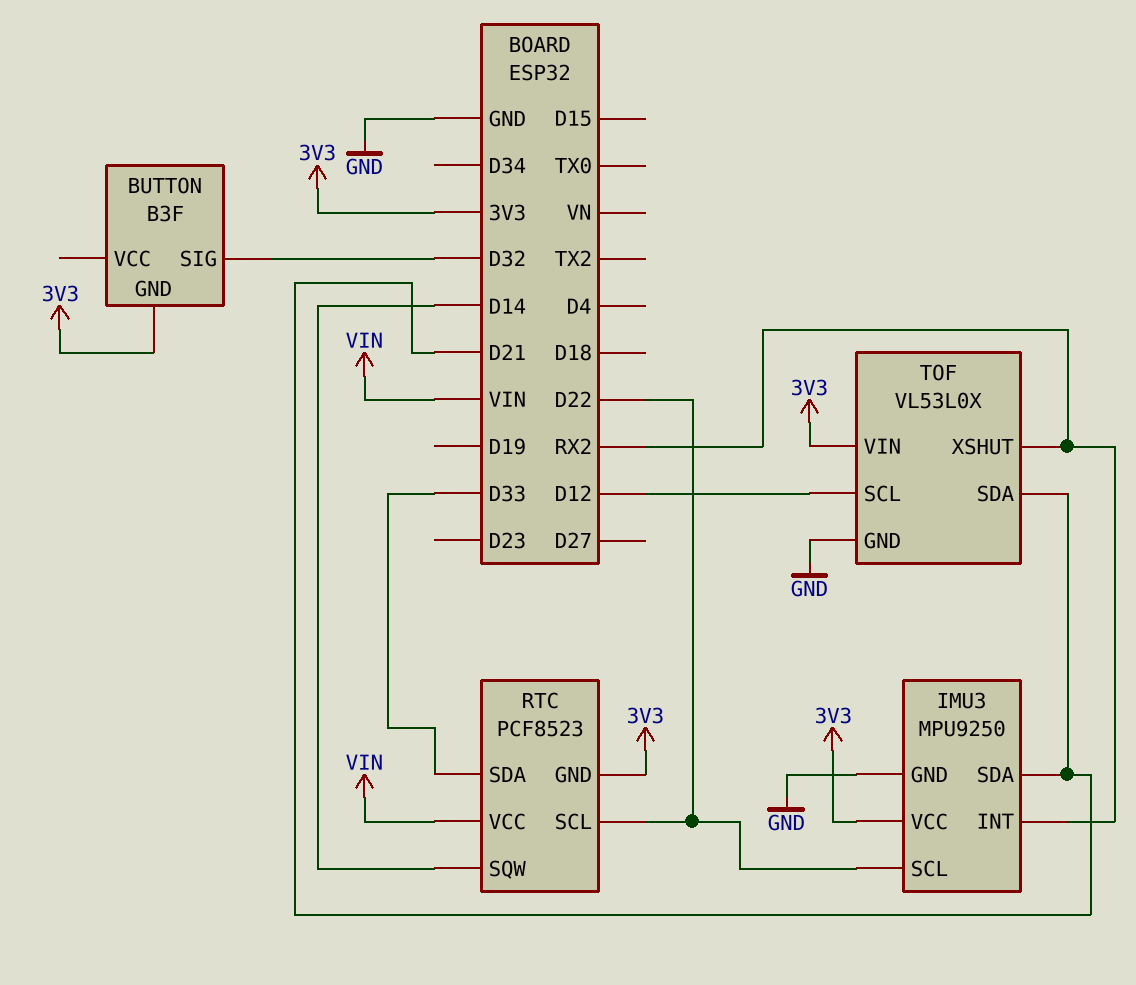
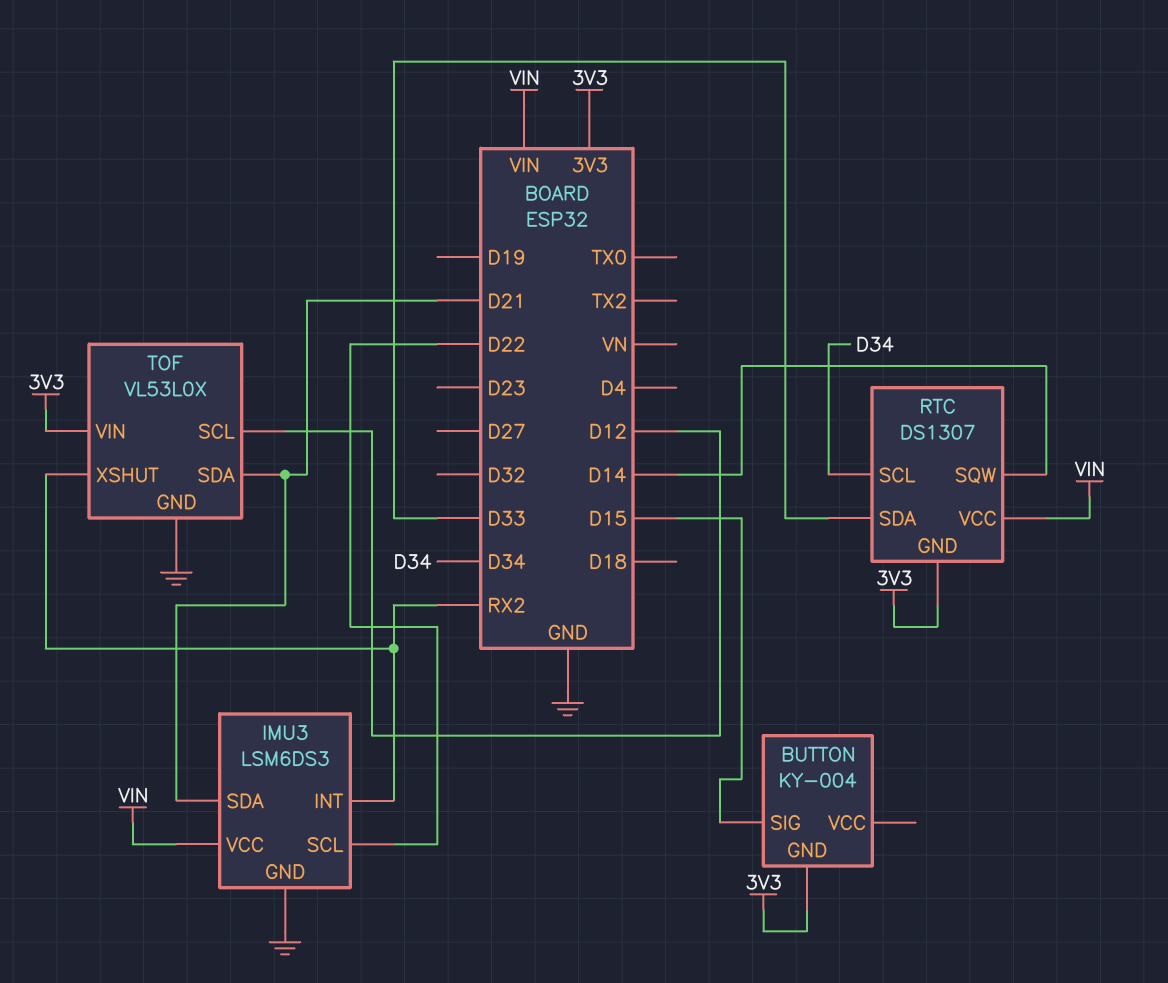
BUTTON: B3F -> KY-004
BUTTON pin SIG: D32 -> D15
IMU3: MPU9250 -> LSM6DS3
IMU3 pin VCC: 3V3 -> VIN
RTC: PCF8523 -> DS1307
RTC pin SCL: D22 -> D34

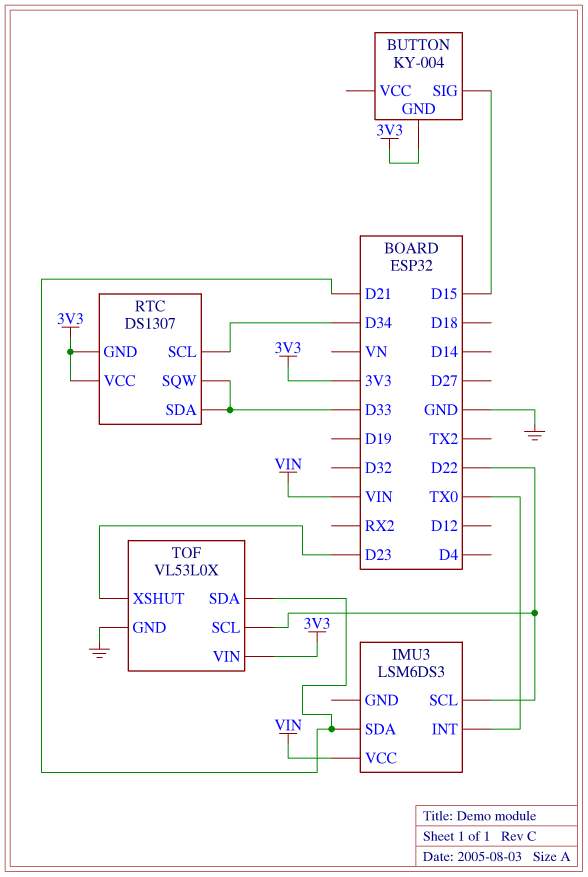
IMU3 pin GND: GND -> none
IMU3 pin INT: RX2 -> TX0
RTC pin SQW: D14 -> D33
RTC pin VCC: VIN -> 3V3
TOF pin SCL: D12 -> D22
TOF pin XSHUT: RX2 -> D23

